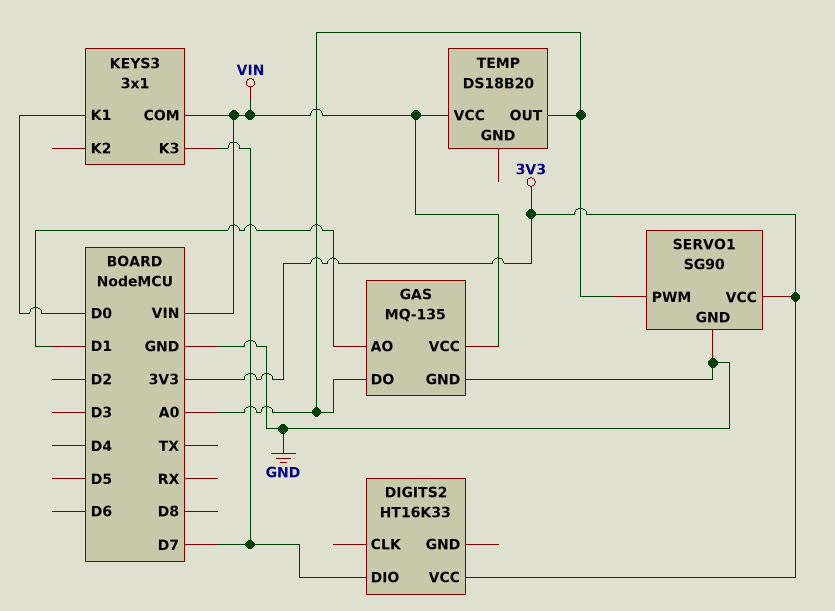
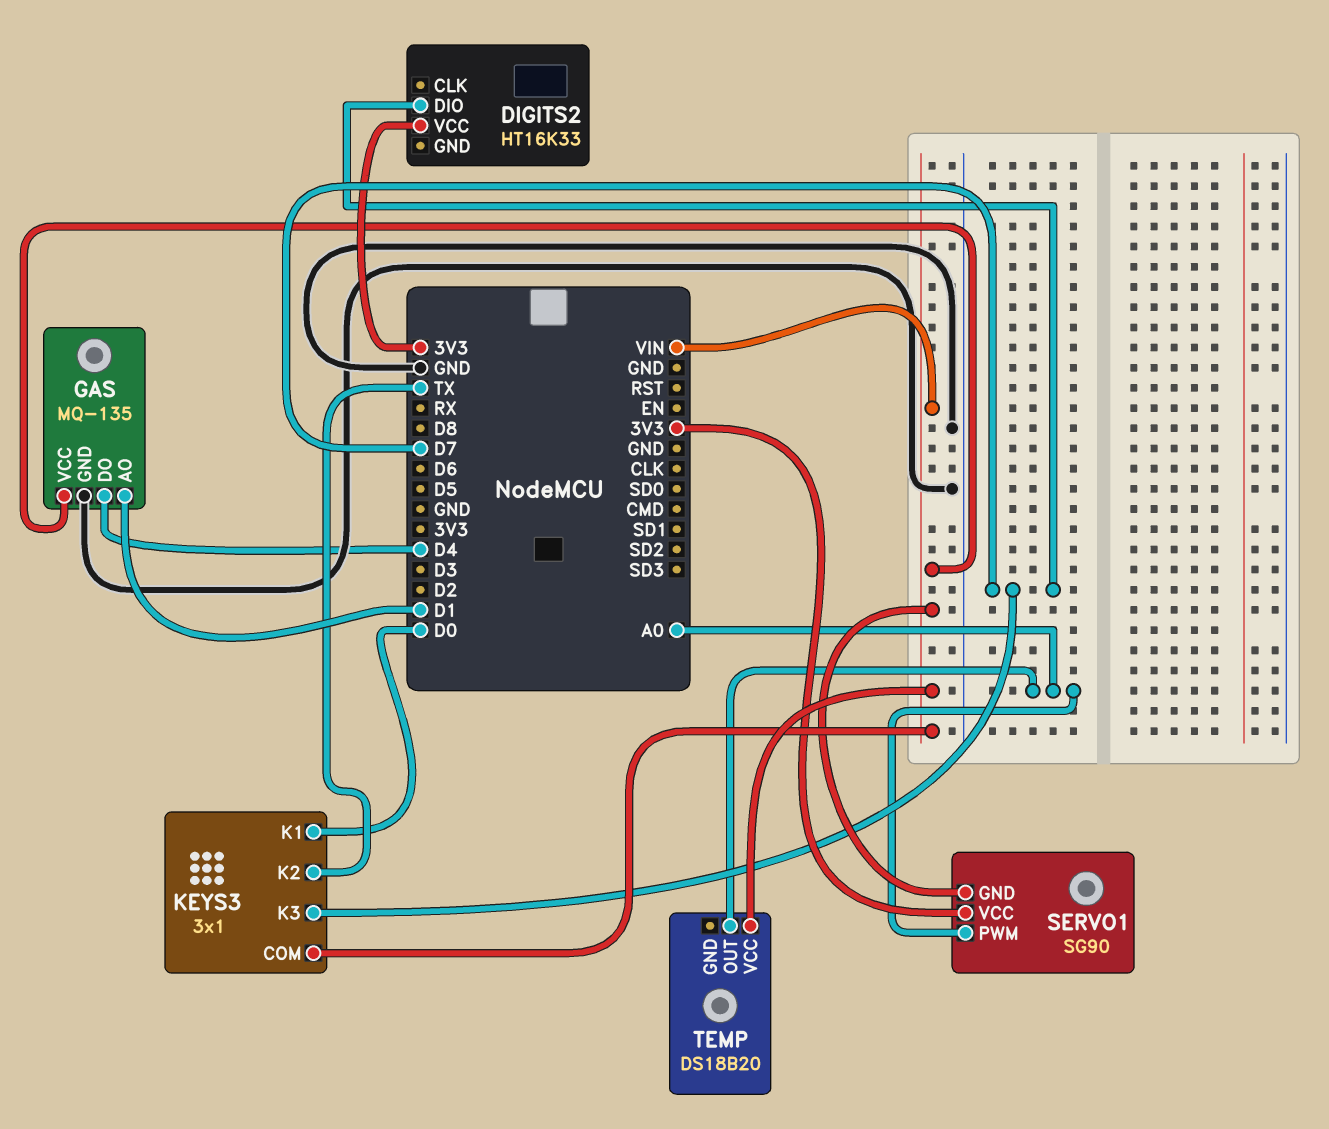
GAS pin DO: A0 -> D4
KEYS3 pin K2: none -> TX
SERVO1 pin GND: GND -> VIN

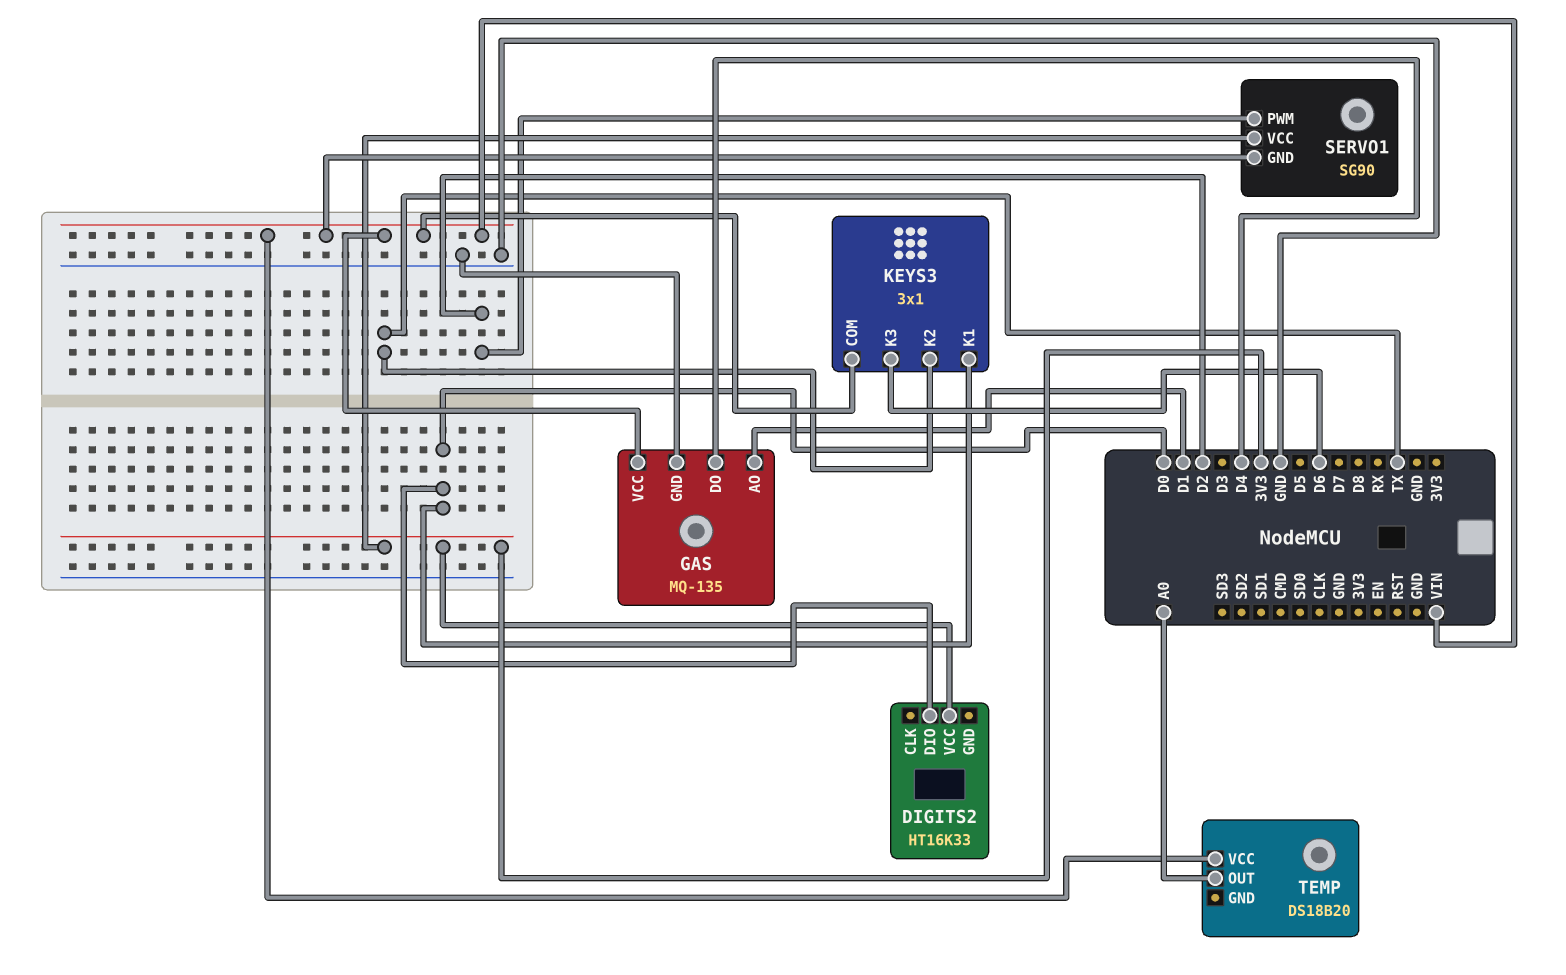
DIGITS2 pin DIO: D7 -> D0
KEYS3 pin K3: D7 -> D6
SERVO1 pin PWM: A0 -> D2

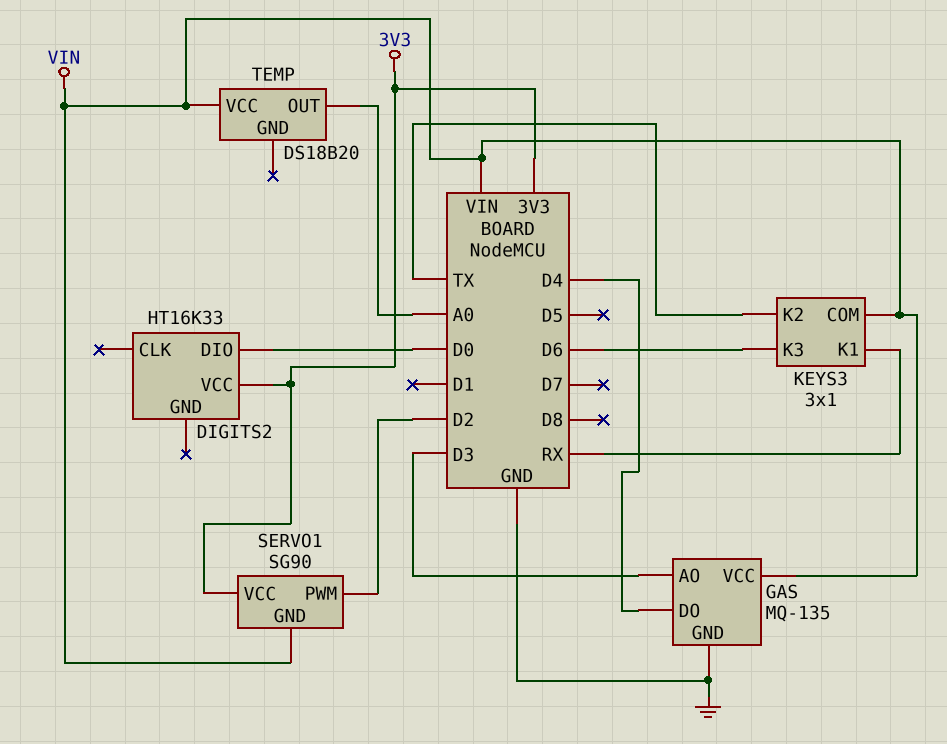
GAS pin AO: D1 -> D3
KEYS3 pin K1: D0 -> RX

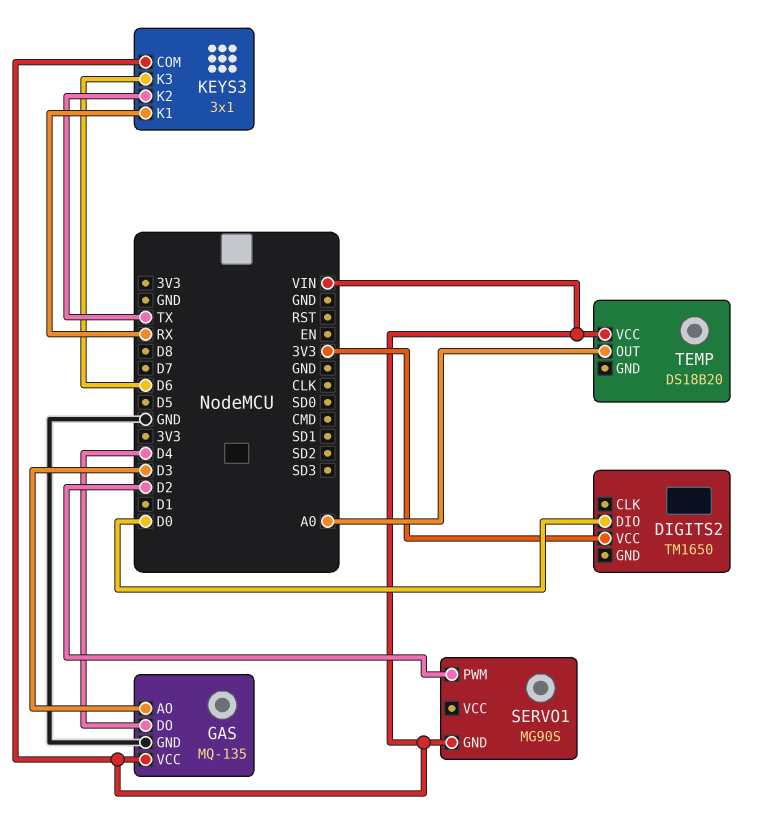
DIGITS2: HT16K33 -> TM1650
SERVO1: SG90 -> MG90S
SERVO1 pin VCC: 3V3 -> none

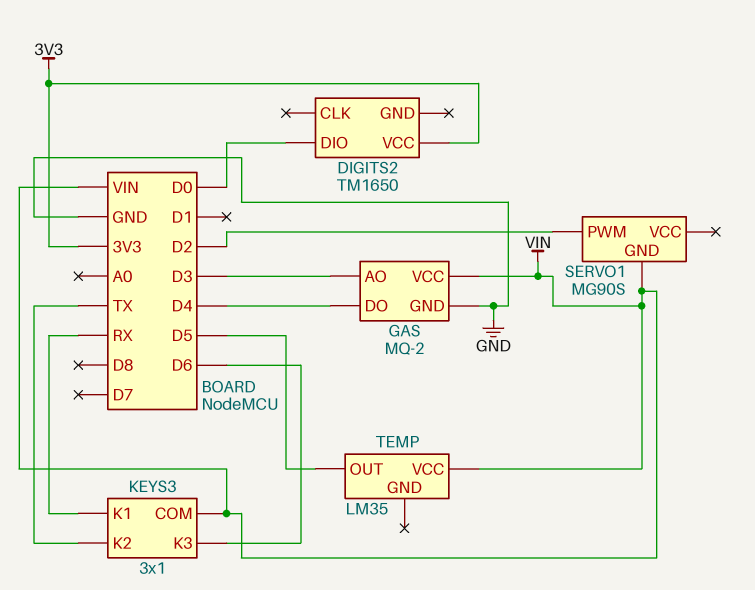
GAS: MQ-135 -> MQ-2
TEMP: DS18B20 -> LM35
TEMP pin OUT: A0 -> D5

